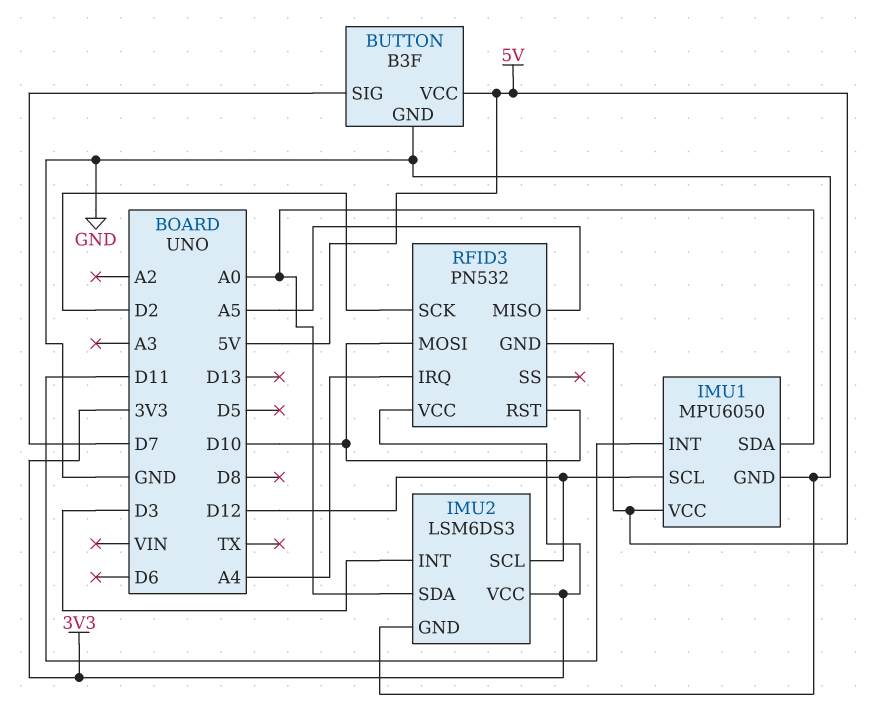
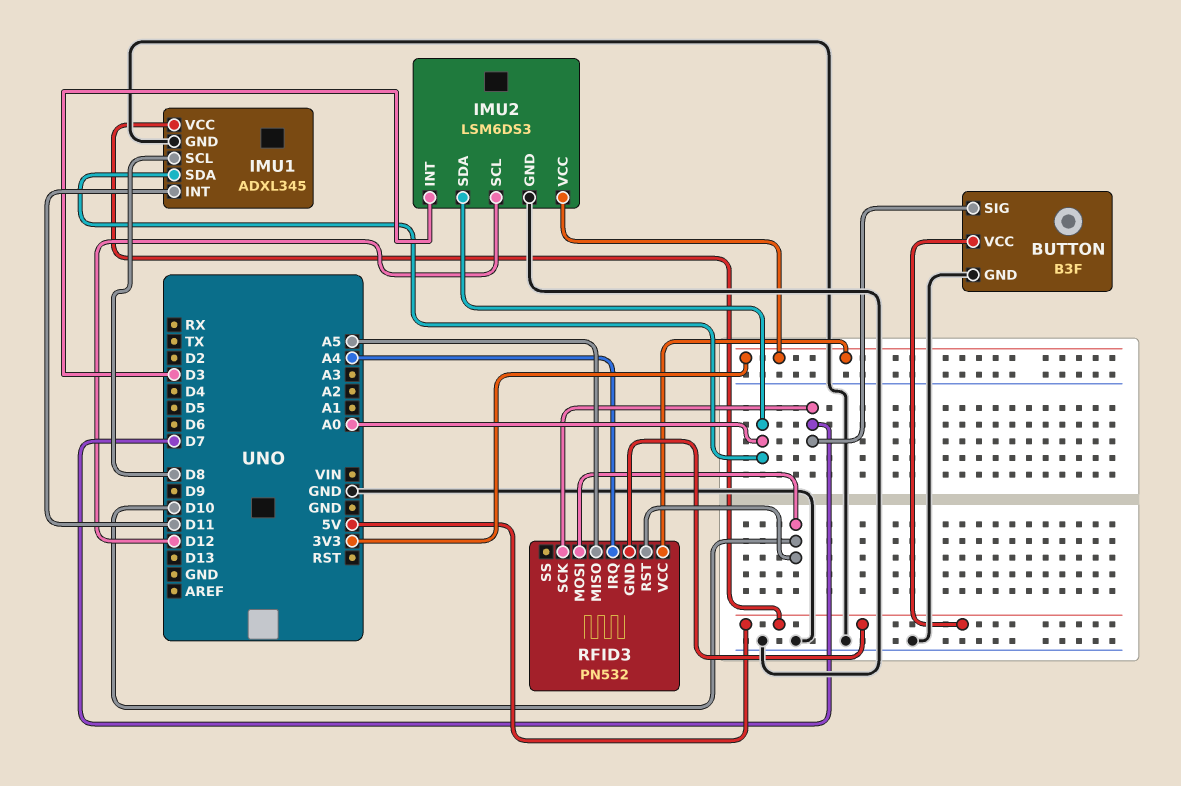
IMU1: MPU6050 -> ADXL345
IMU1 pin SCL: D12 -> D8
RFID3 pin SCK: D2 -> D7

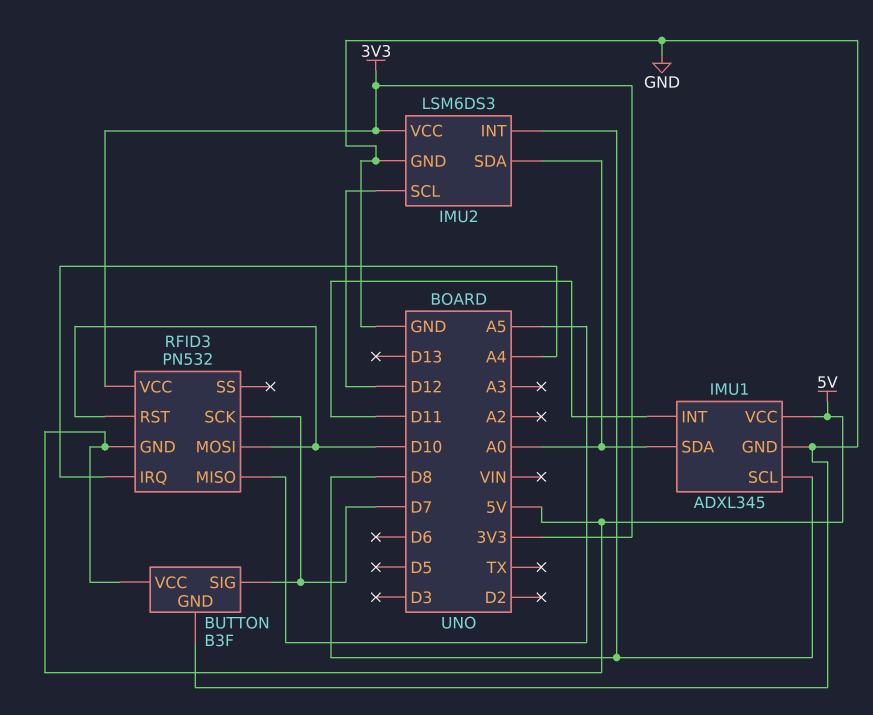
IMU2 pin INT: D3 -> D8

